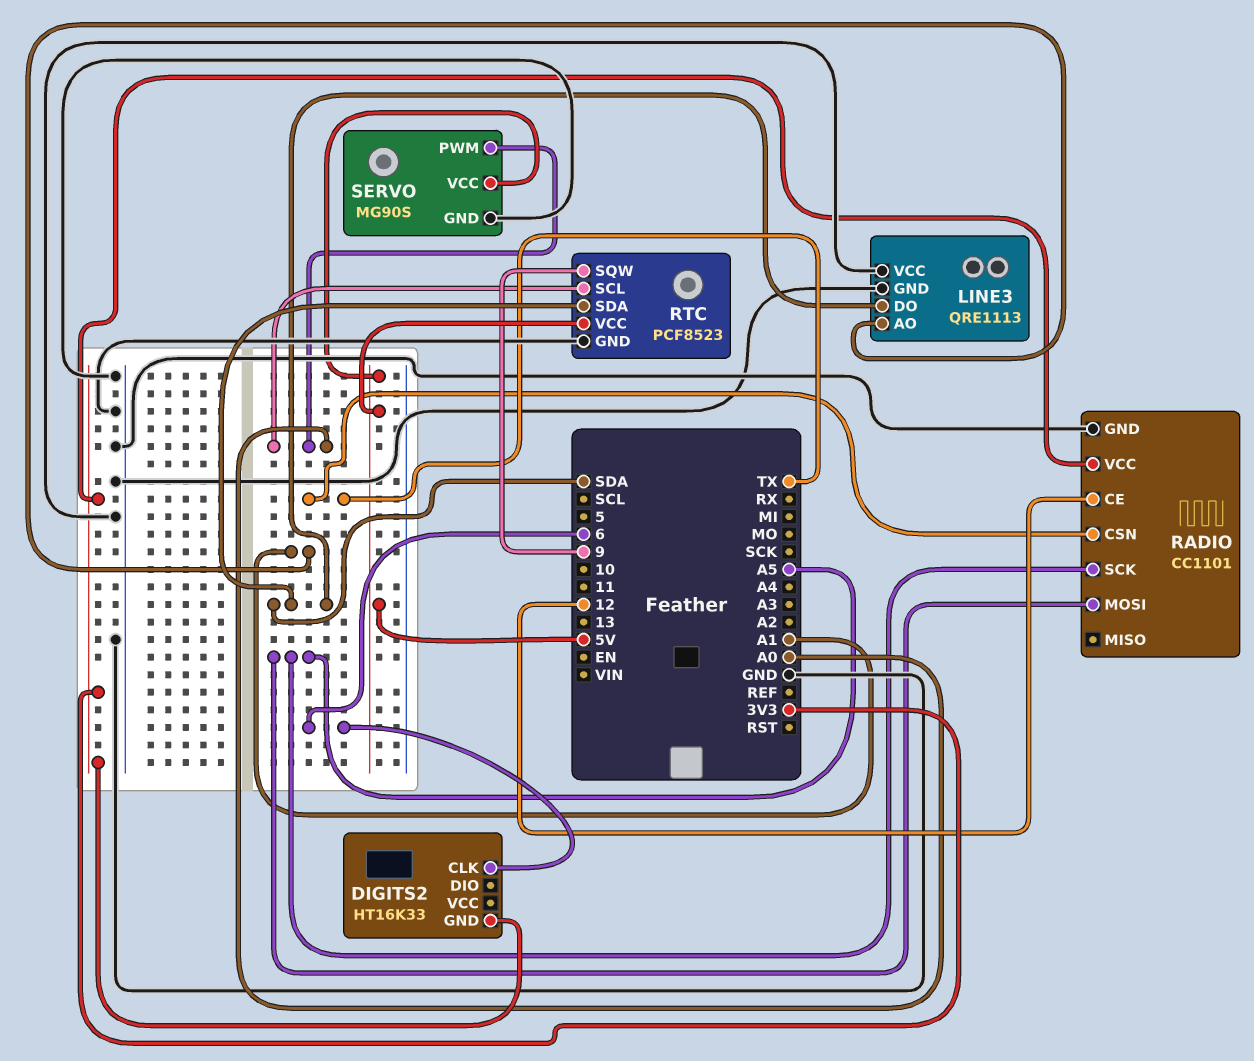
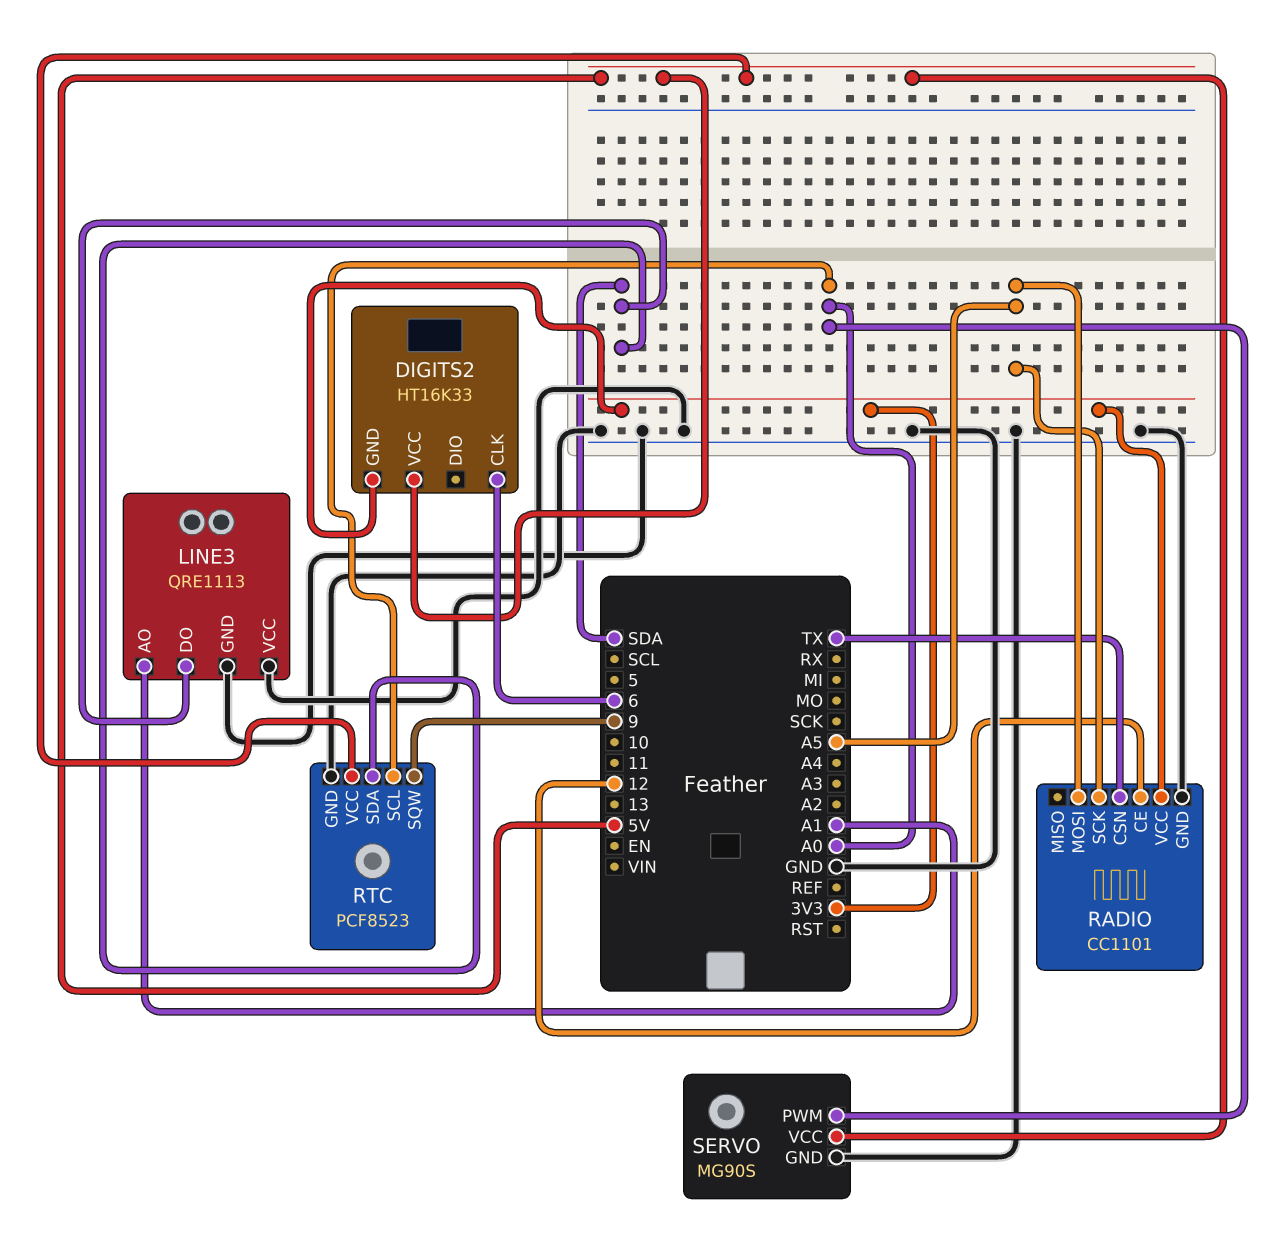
DIGITS2 pin VCC: none -> 5V

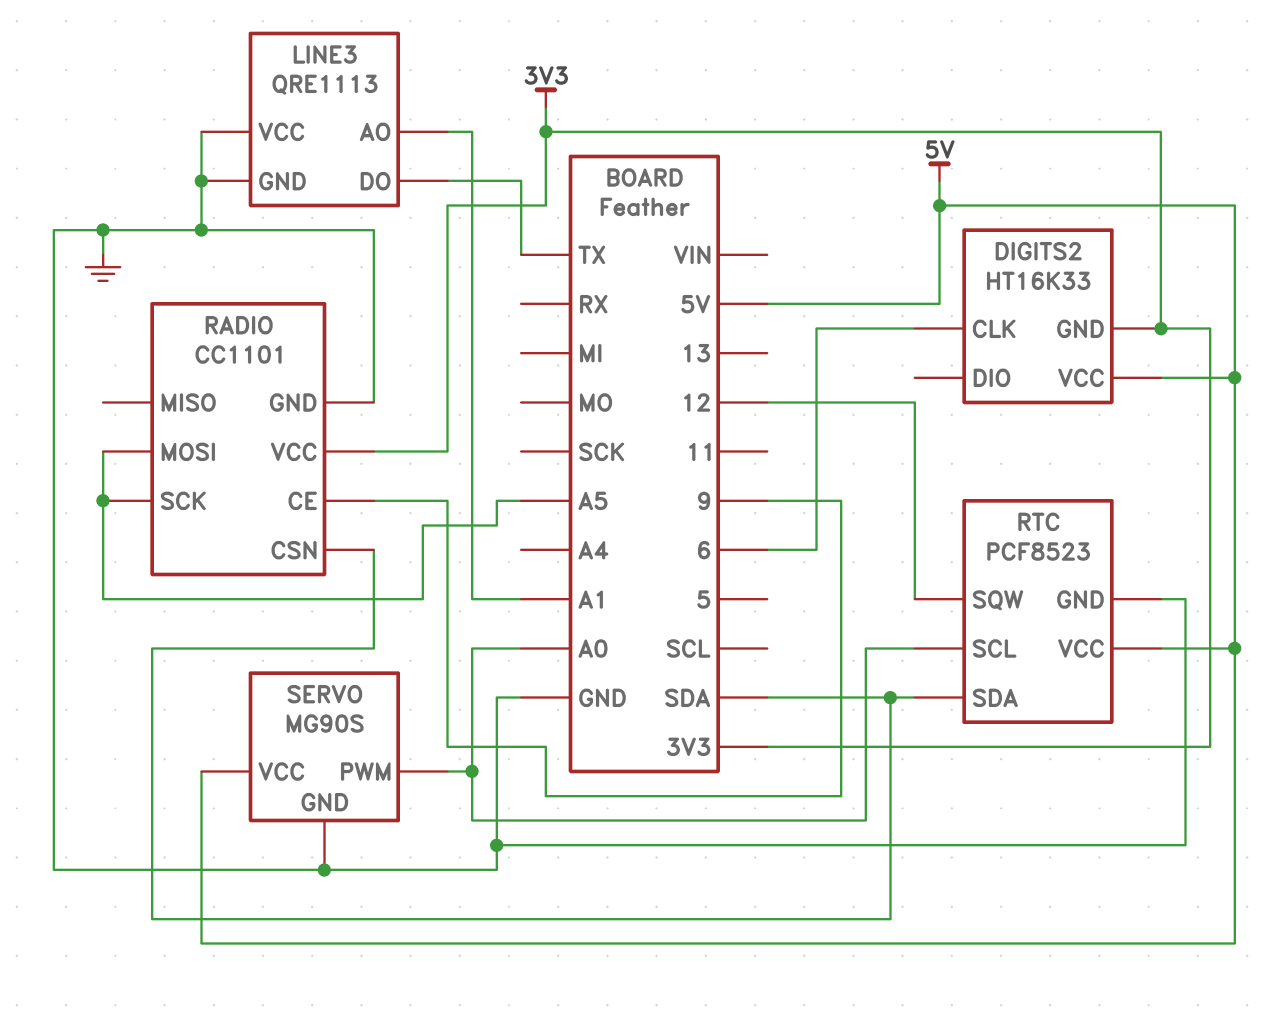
LINE3 pin DO: SDA -> TX
RADIO pin CE: 12 -> 9
RADIO pin CSN: TX -> SDA
RTC pin SQW: 9 -> 12

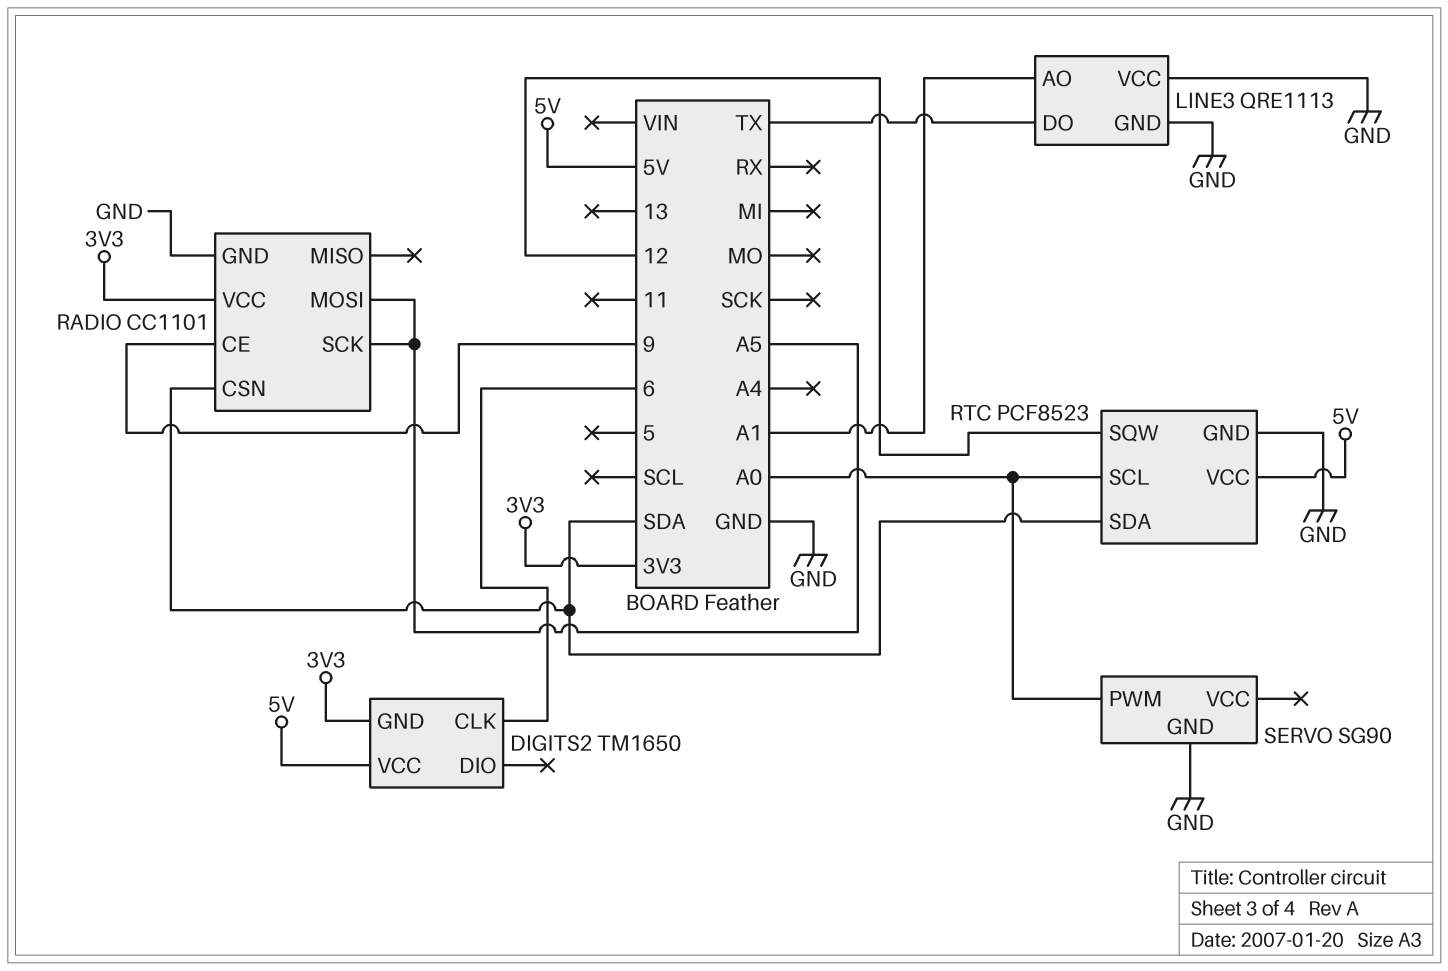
DIGITS2: HT16K33 -> TM1650
SERVO: MG90S -> SG90
SERVO pin VCC: 5V -> none

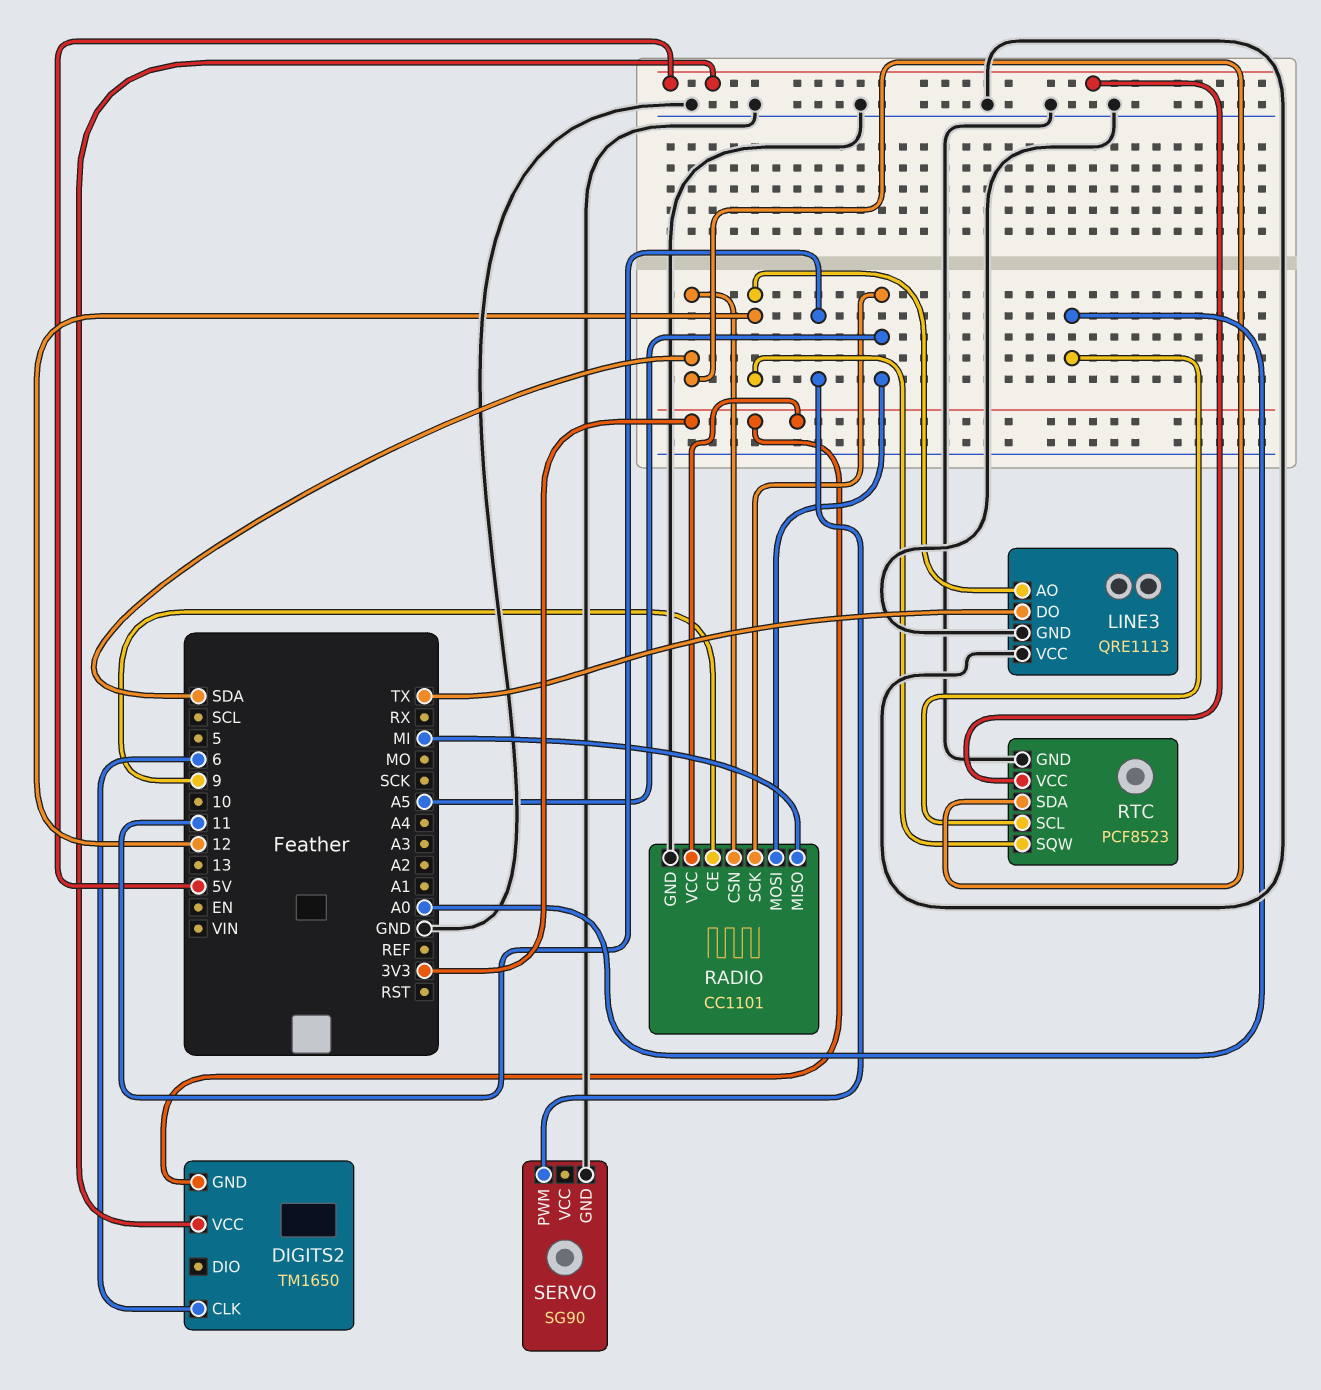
LINE3 pin AO: A1 -> 12
RADIO pin MISO: none -> MI
SERVO pin PWM: A0 -> 11

